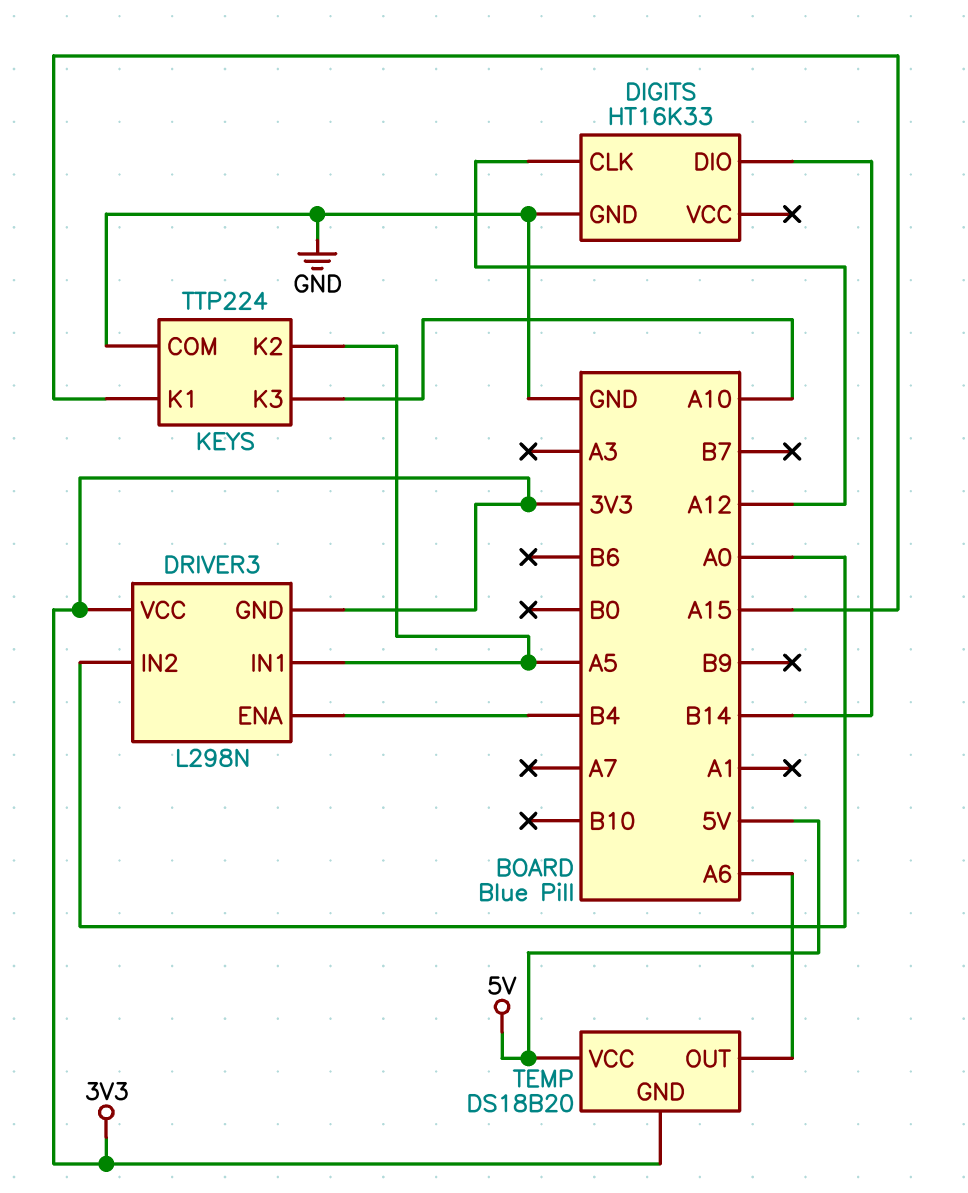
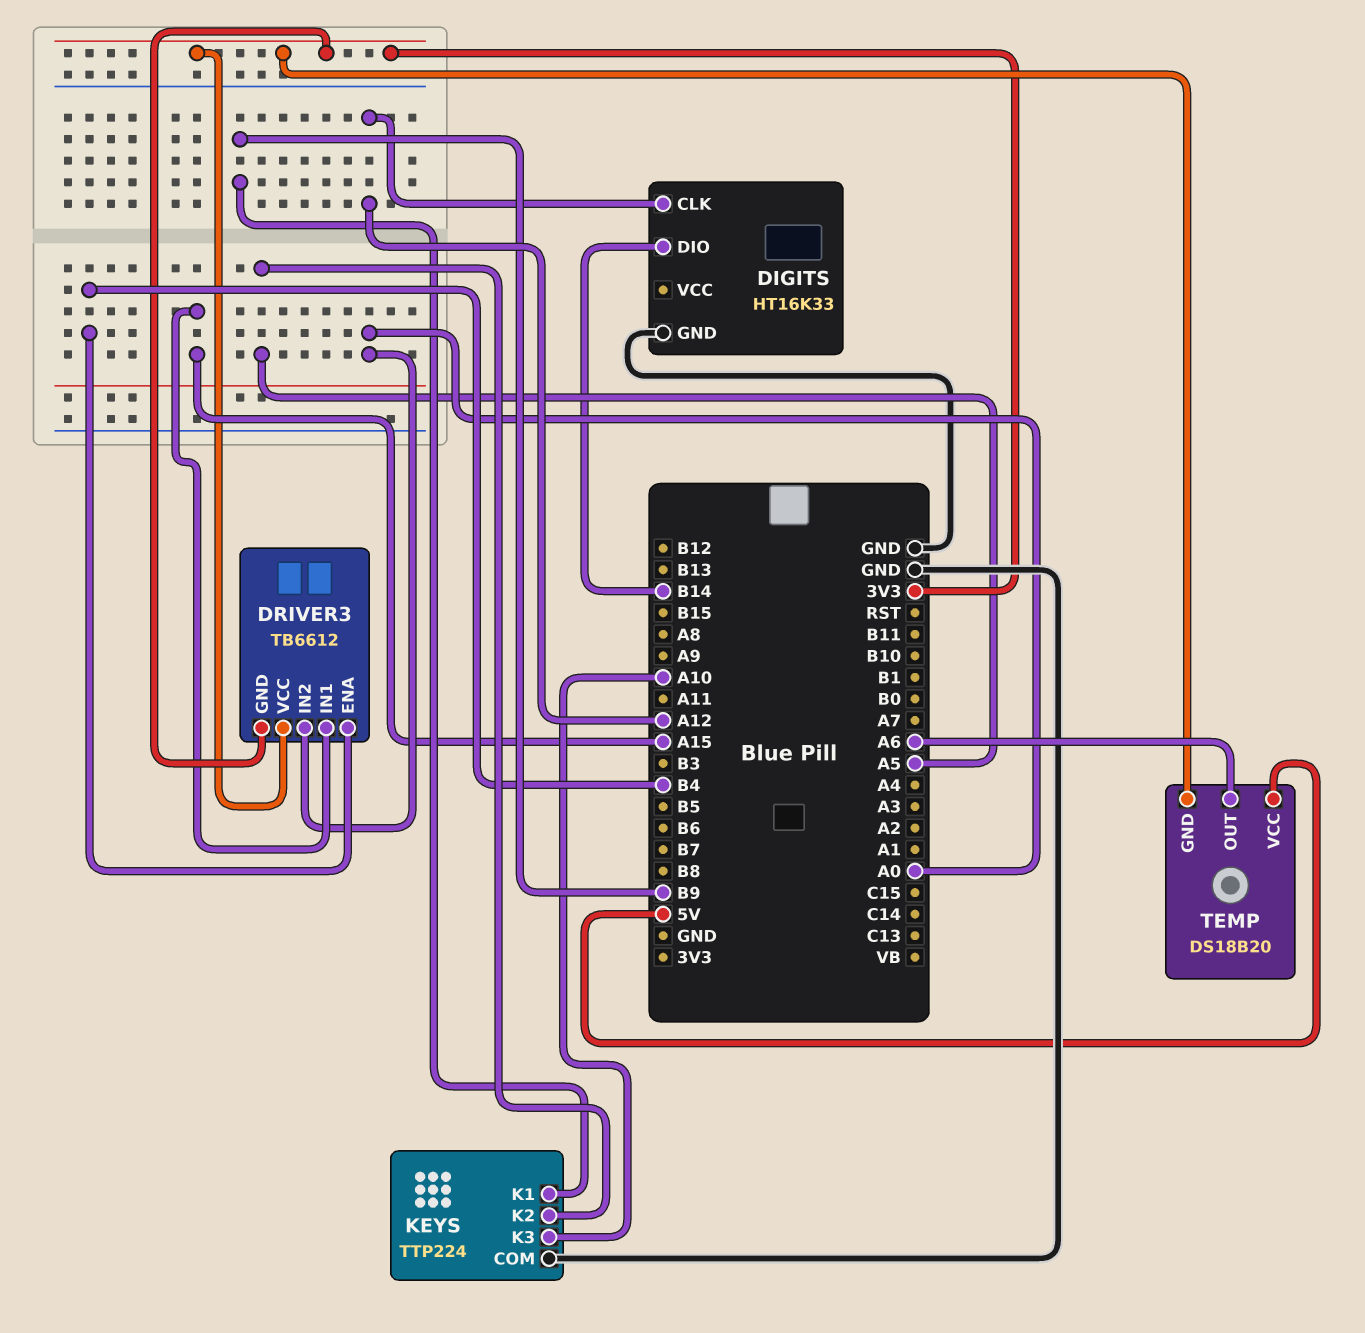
DRIVER3: L298N -> TB6612
DRIVER3 pin IN1: A5 -> A15
KEYS pin K1: A15 -> B9

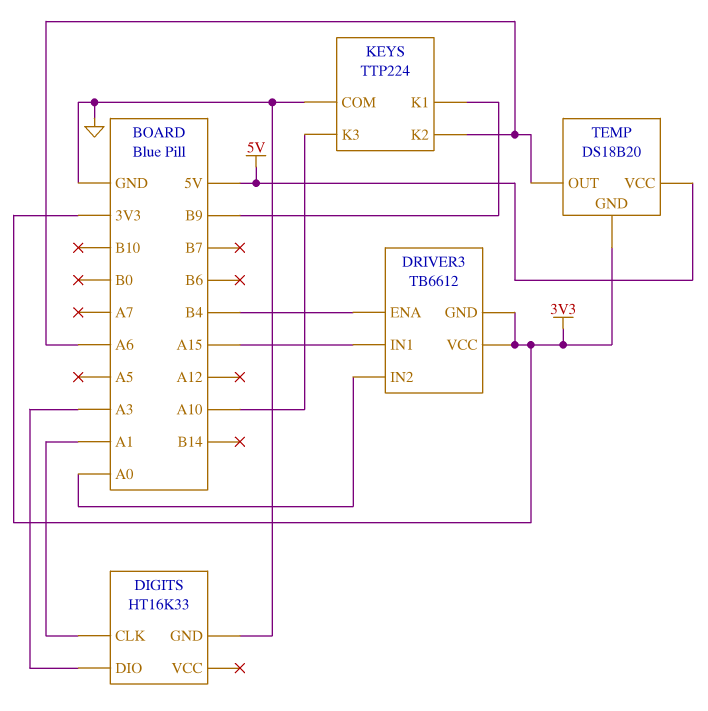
DIGITS pin CLK: A12 -> A1
DIGITS pin DIO: B14 -> A3
KEYS pin K2: A5 -> A6

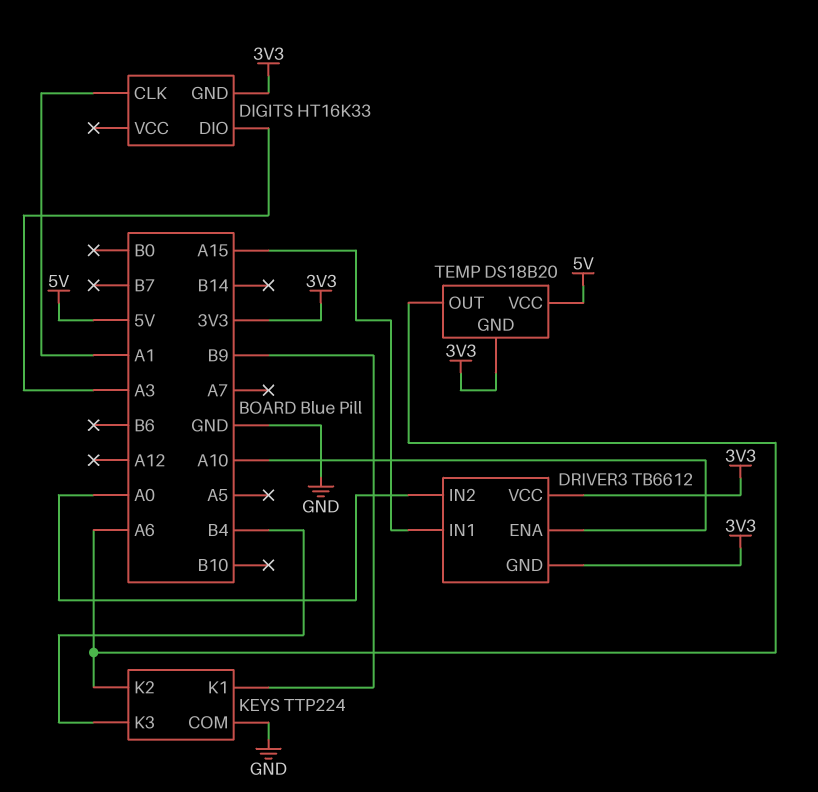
DIGITS pin GND: GND -> 3V3
DRIVER3 pin ENA: B4 -> A10
KEYS pin K3: A10 -> B4

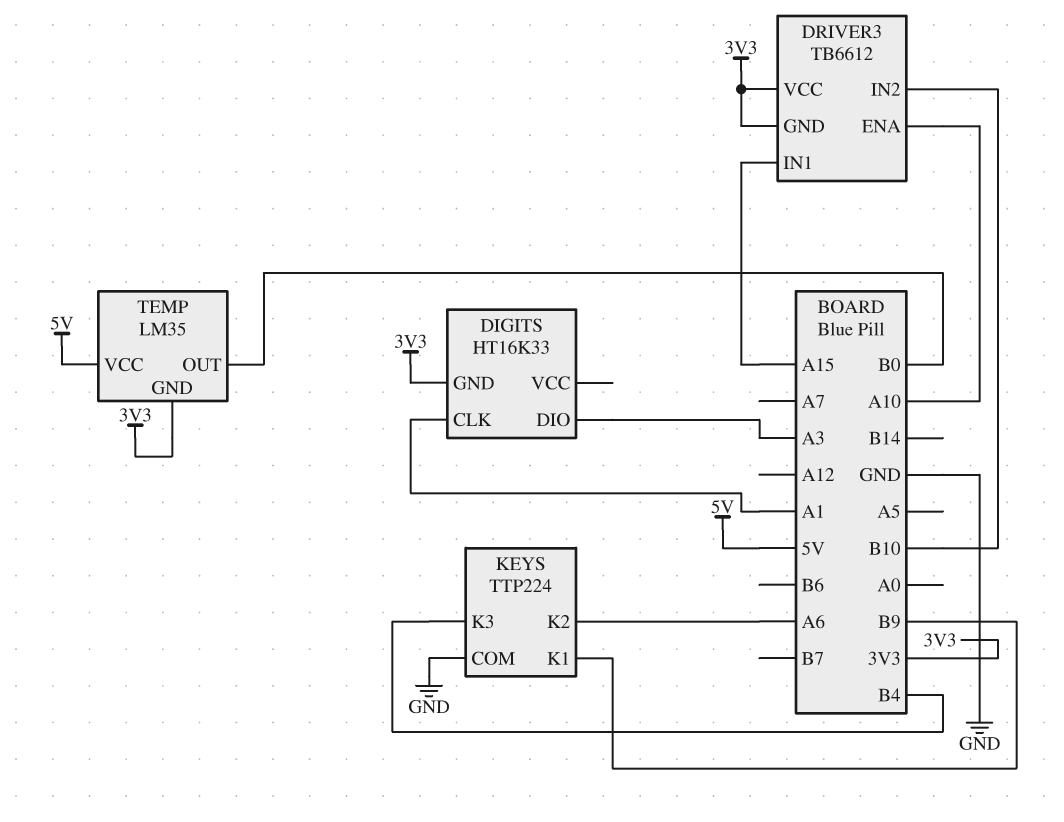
DRIVER3 pin IN2: A0 -> B10
TEMP: DS18B20 -> LM35
TEMP pin OUT: A6 -> B0

